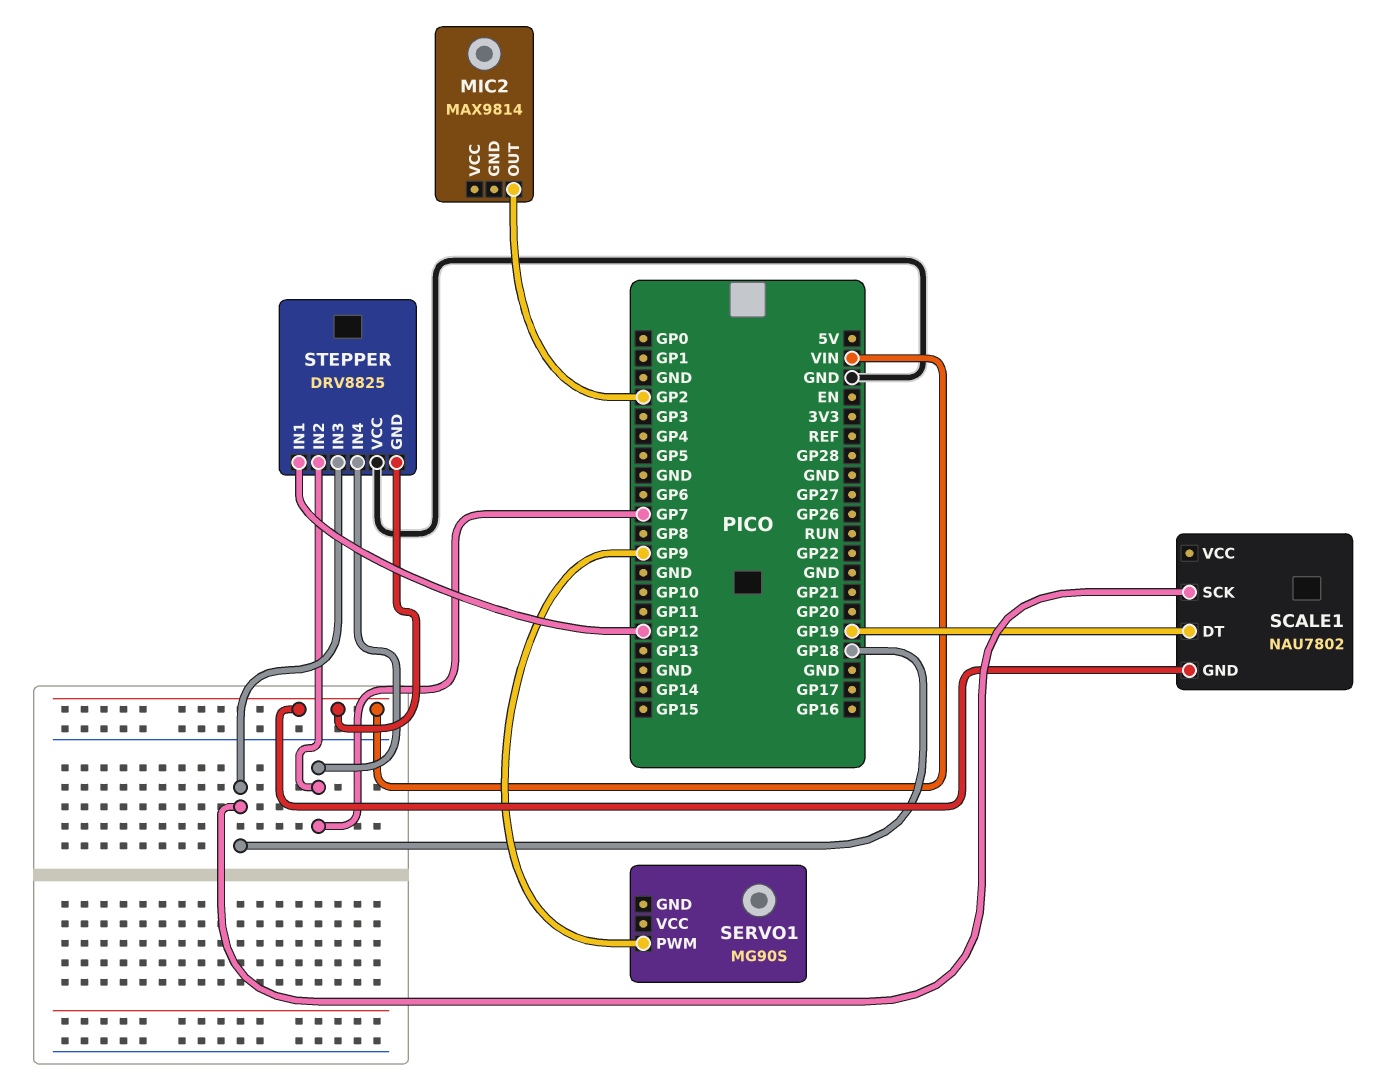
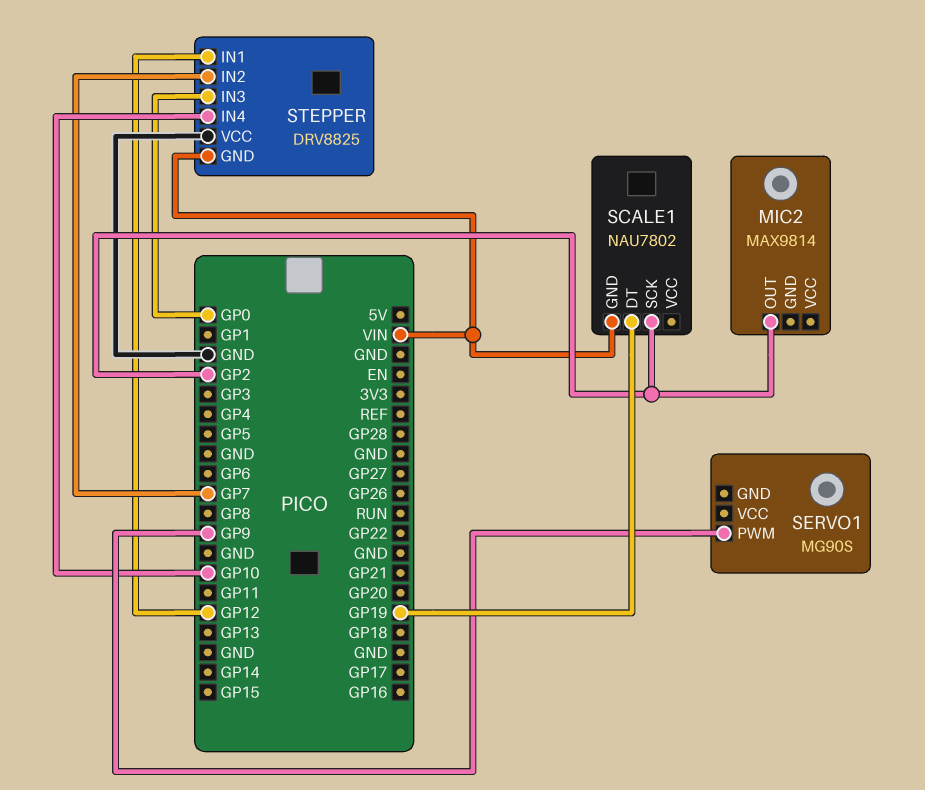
SCALE1 pin SCK: GP18 -> GP2
STEPPER pin IN3: GP18 -> GP0
STEPPER pin IN4: GP7 -> GP10

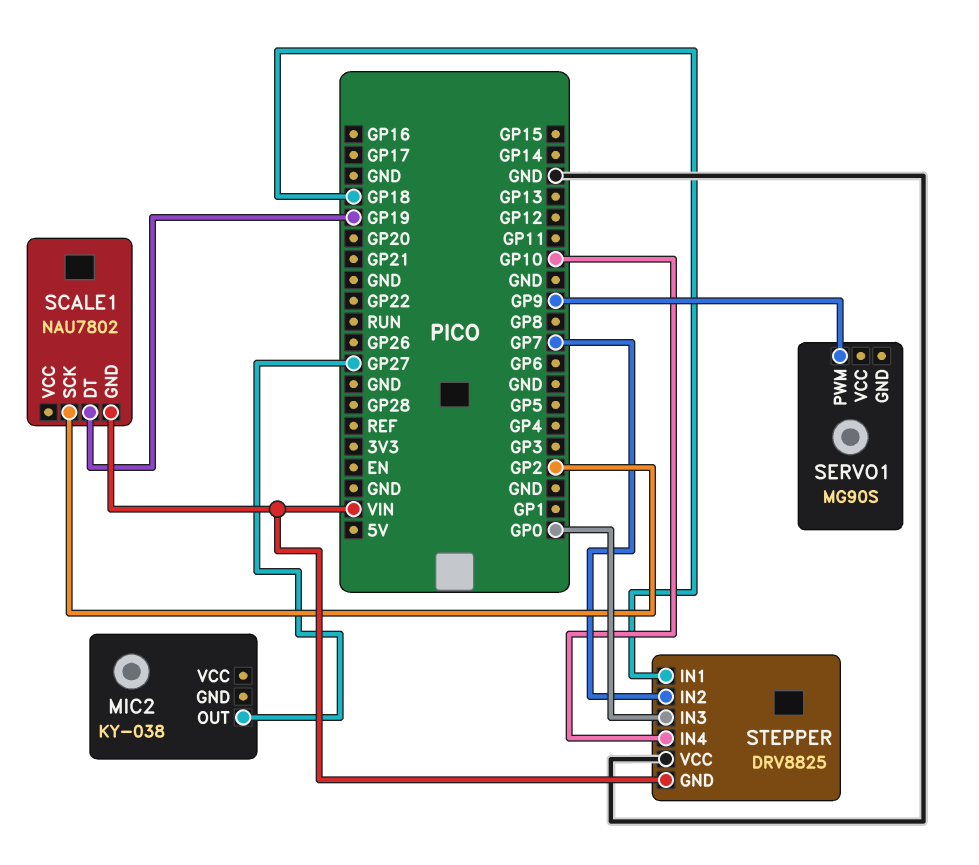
MIC2: MAX9814 -> KY-038
MIC2 pin OUT: GP2 -> GP27
STEPPER pin IN1: GP12 -> GP18

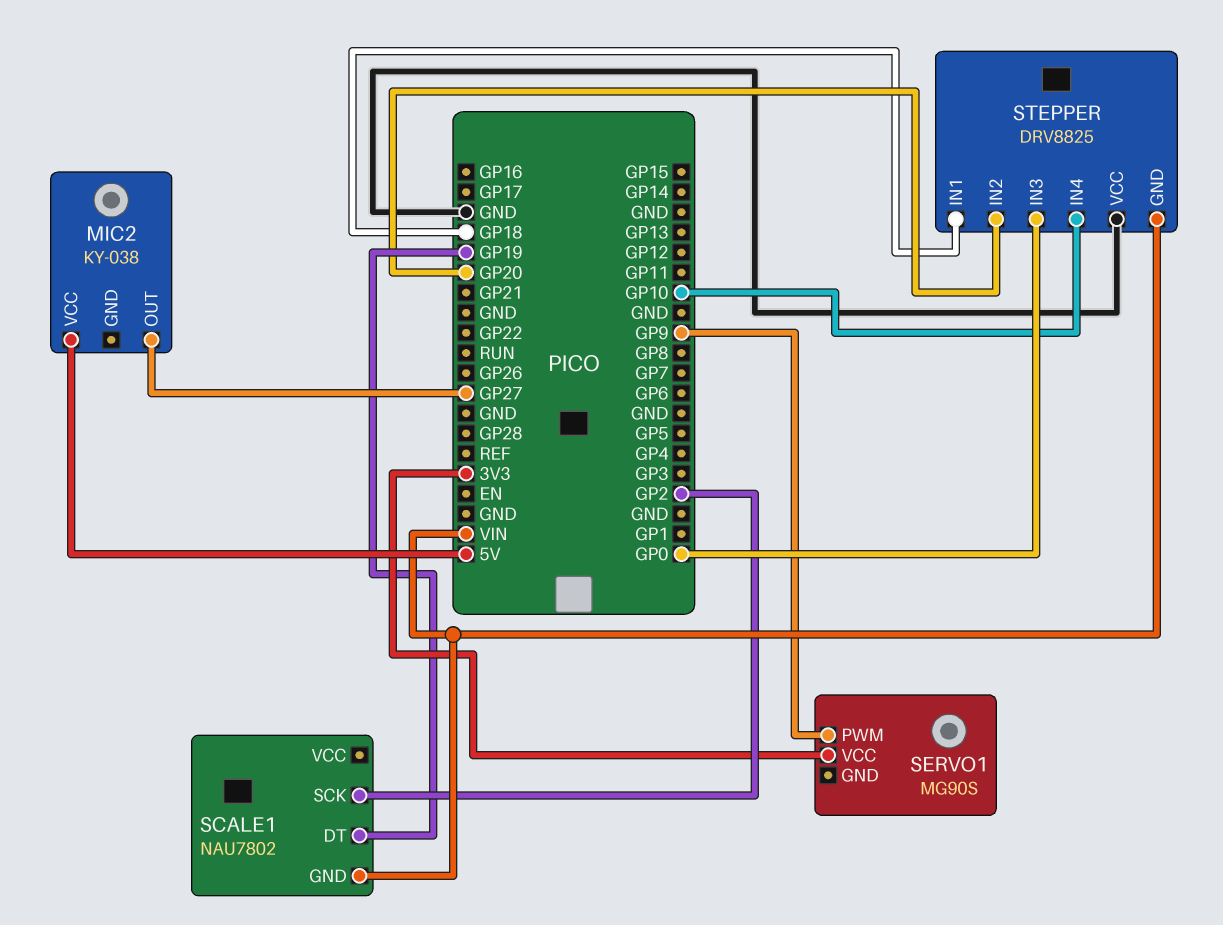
MIC2 pin VCC: none -> 5V
SERVO1 pin VCC: none -> 3V3
STEPPER pin IN2: GP7 -> GP20

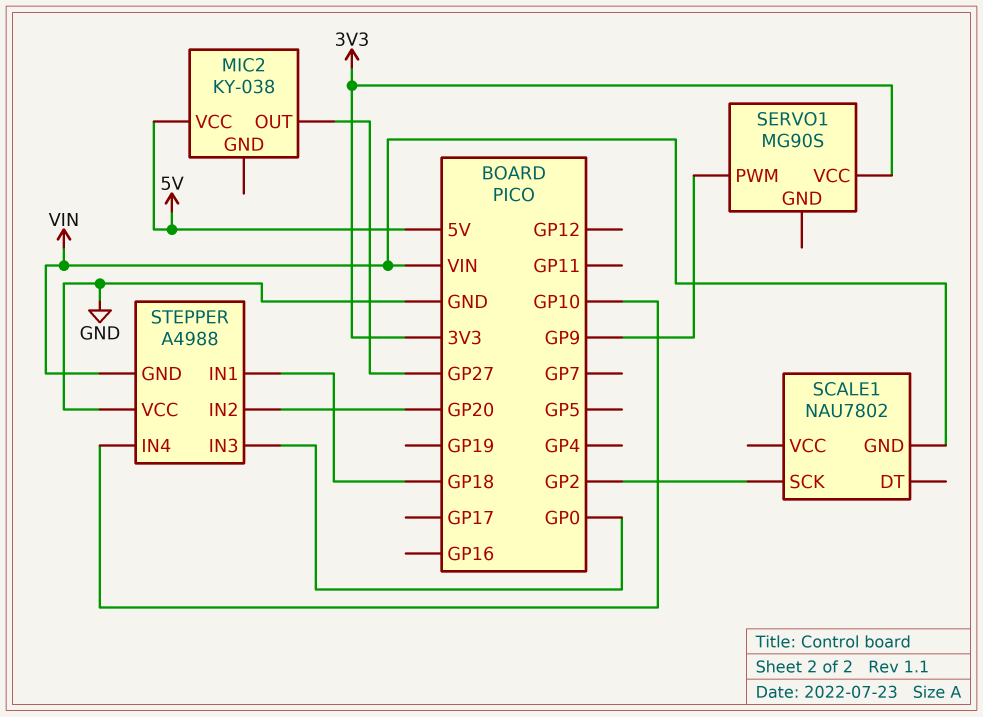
SCALE1 pin DT: GP19 -> none
STEPPER: DRV8825 -> A4988

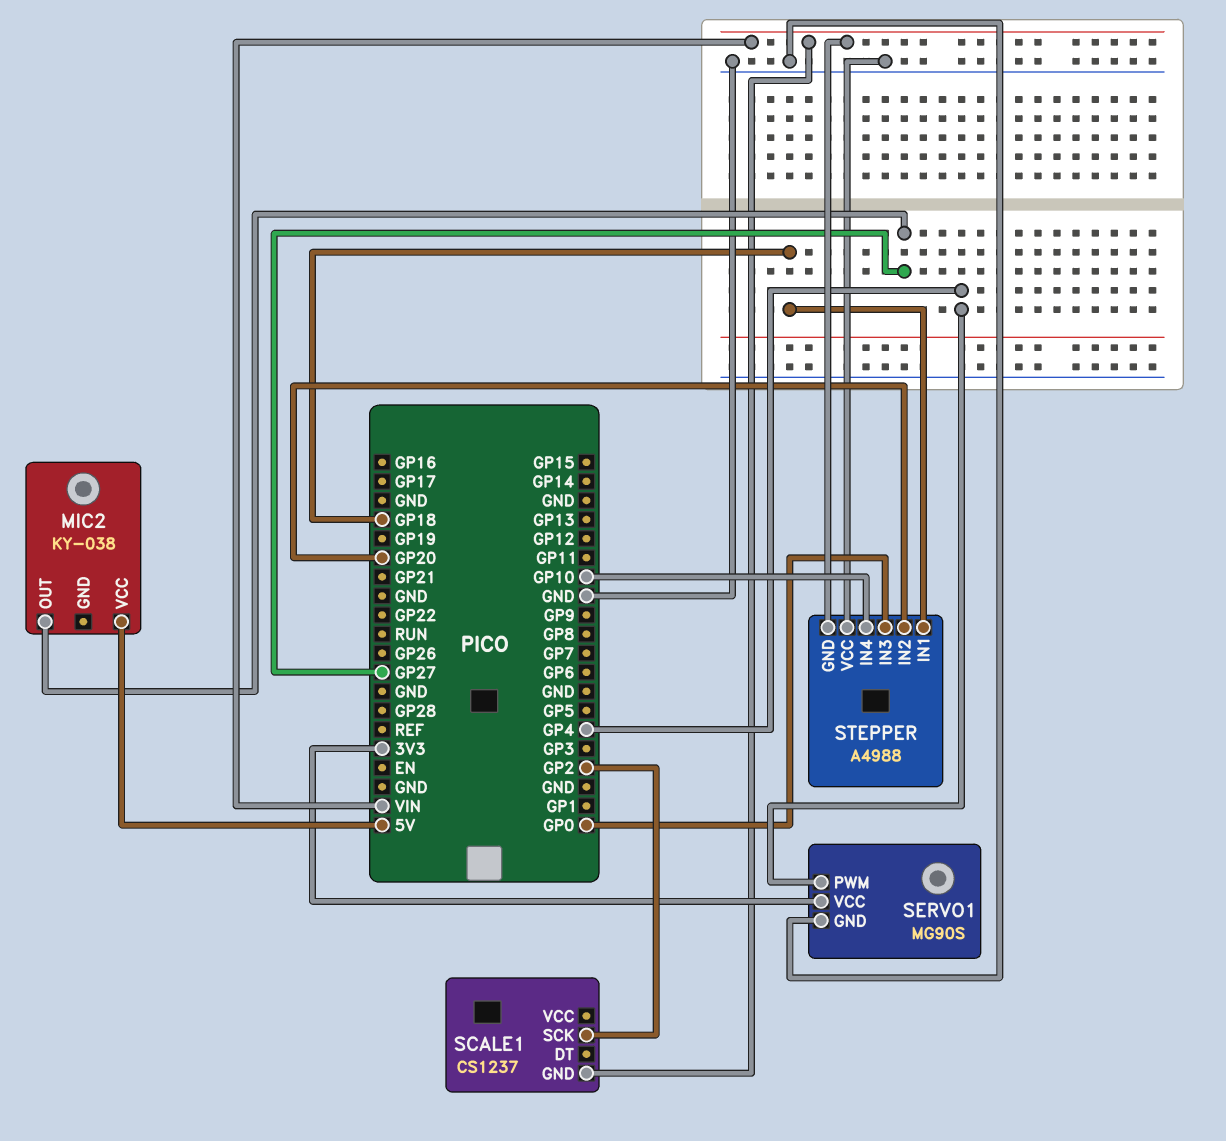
SCALE1: NAU7802 -> CS1237
SERVO1 pin GND: none -> GND
SERVO1 pin PWM: GP9 -> GP4

